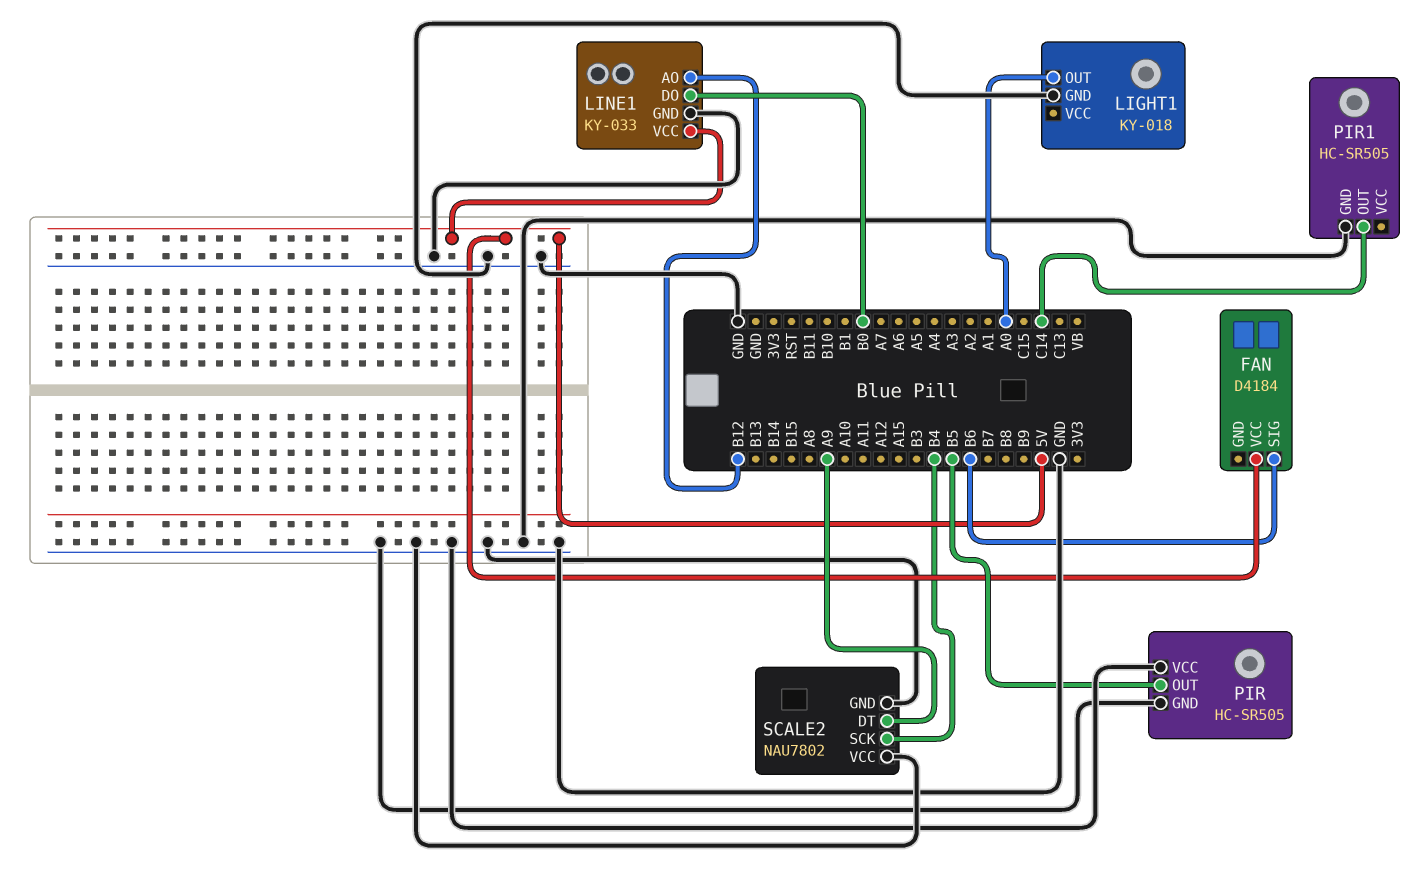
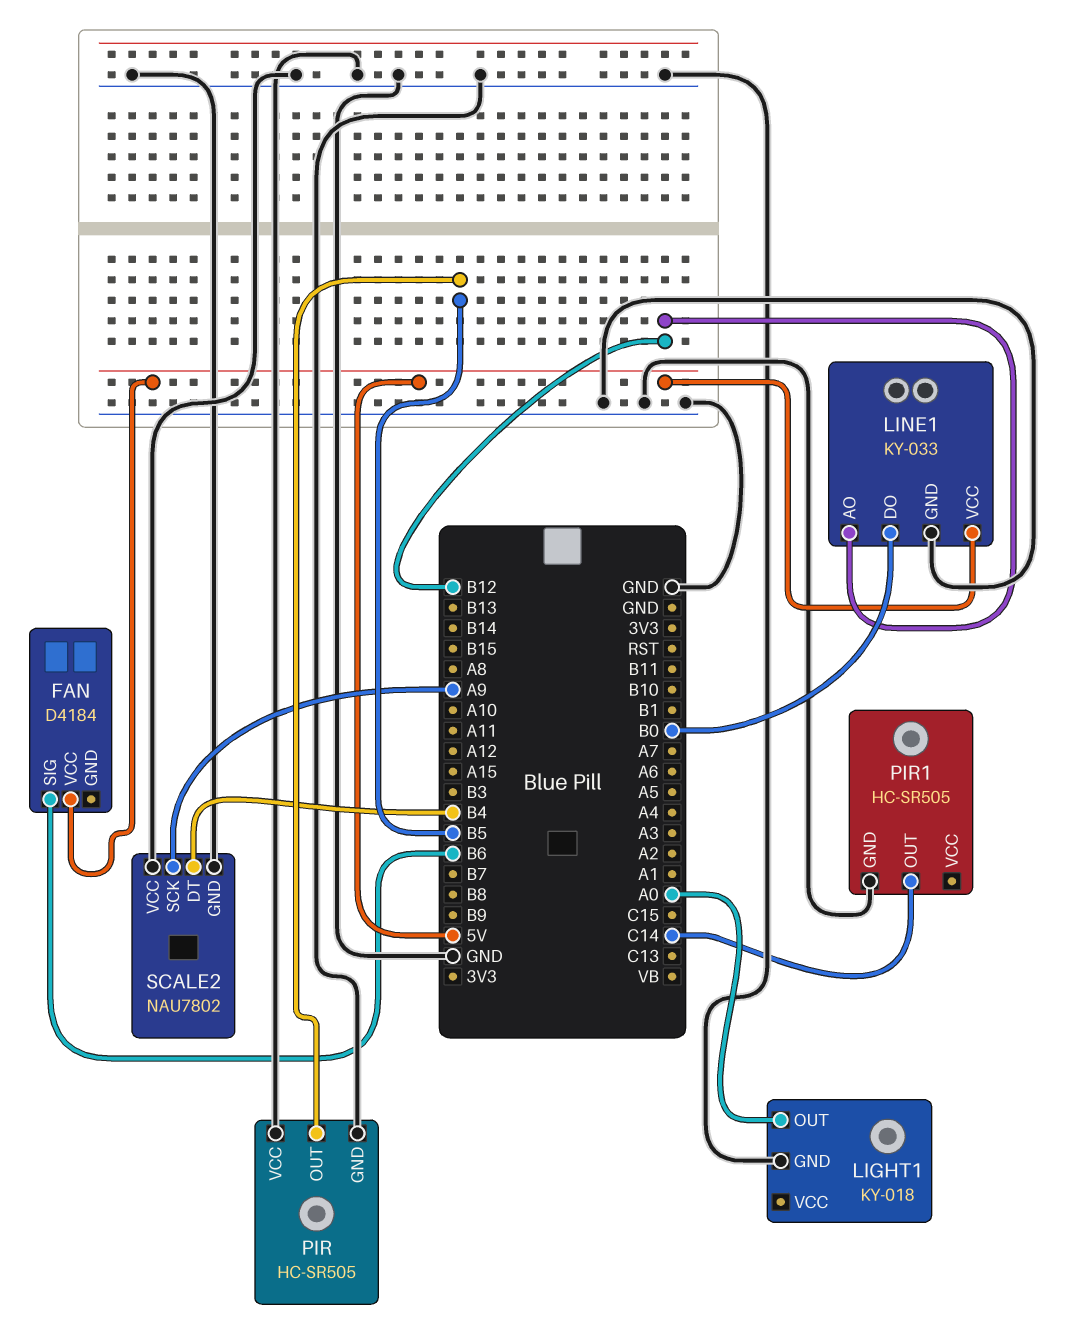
SCALE2 pin DT: A9 -> B4
SCALE2 pin SCK: B4 -> A9

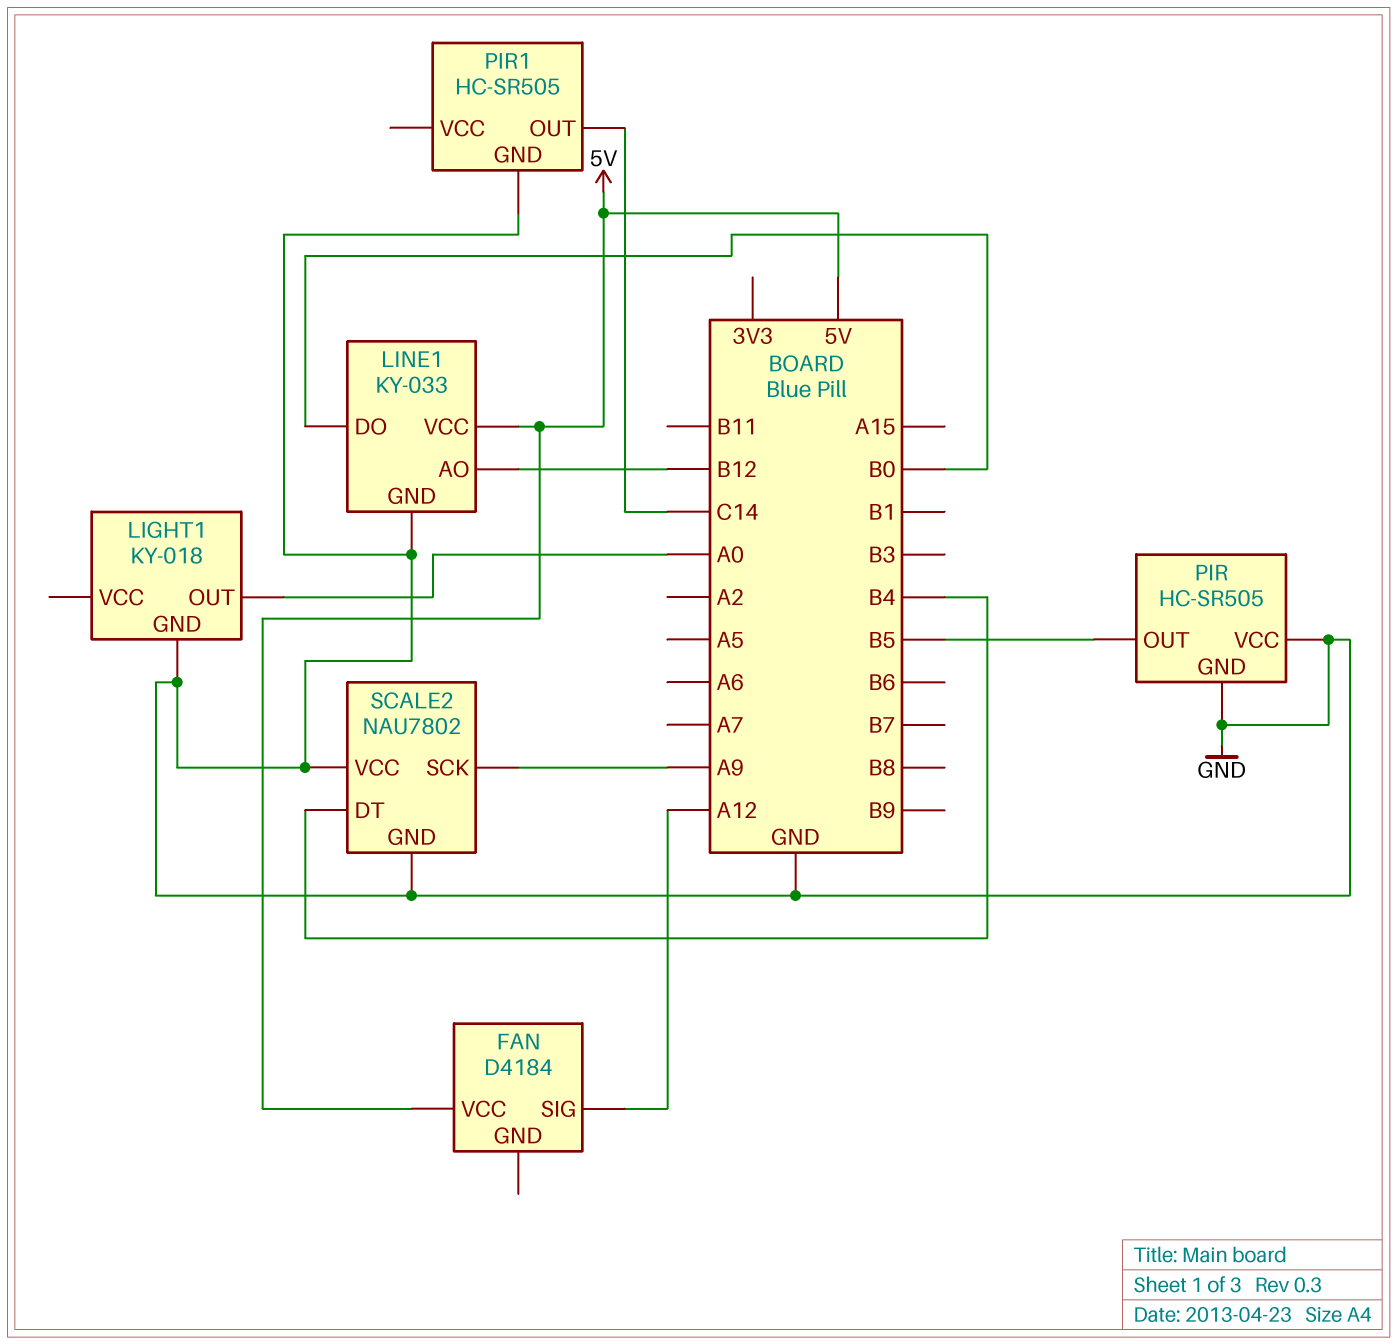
FAN pin SIG: B6 -> A12

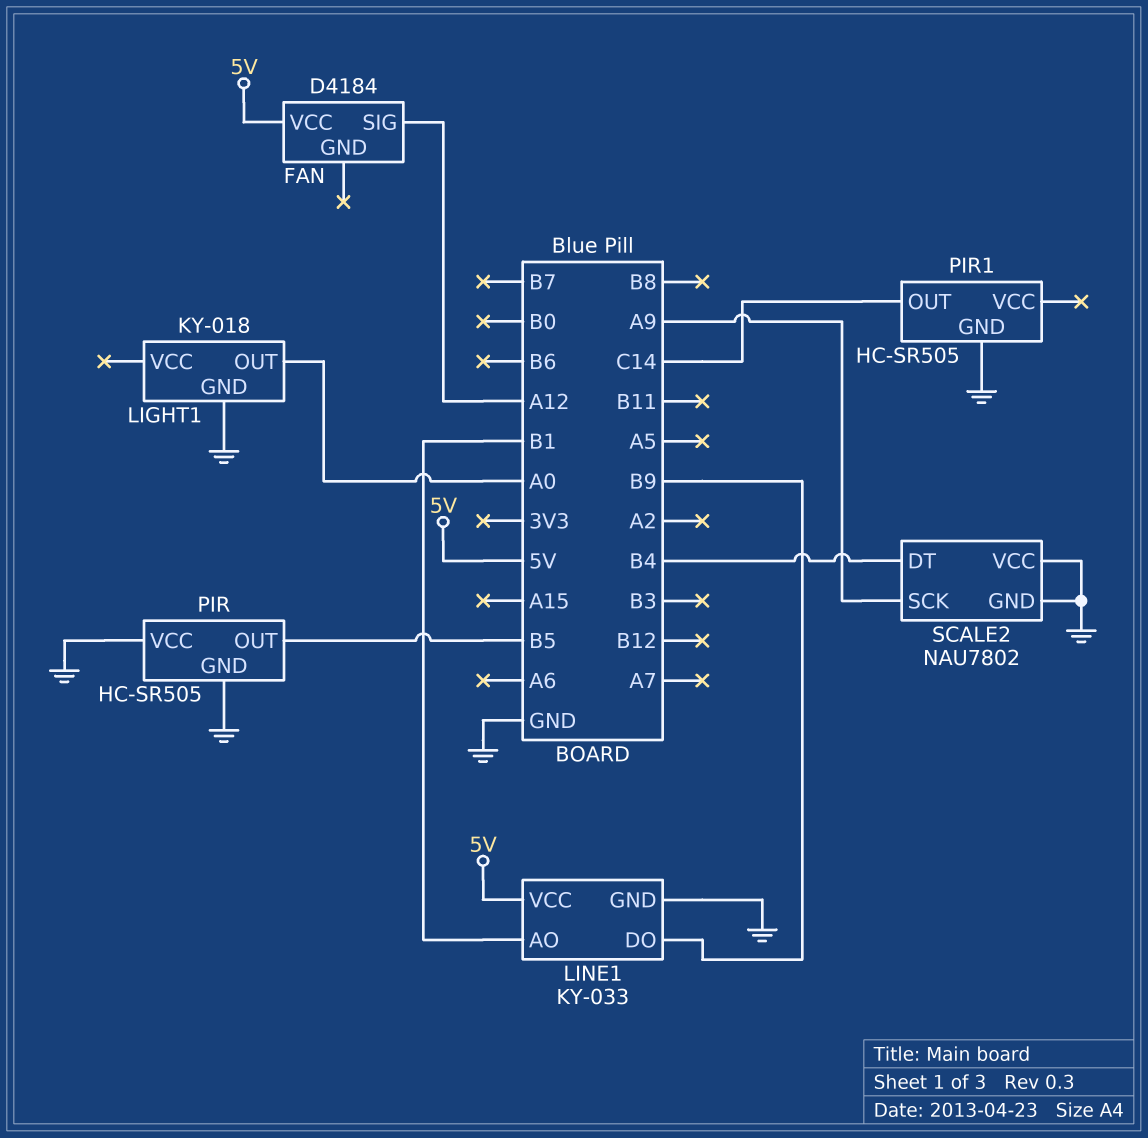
LINE1 pin AO: B12 -> B1
LINE1 pin DO: B0 -> B9

